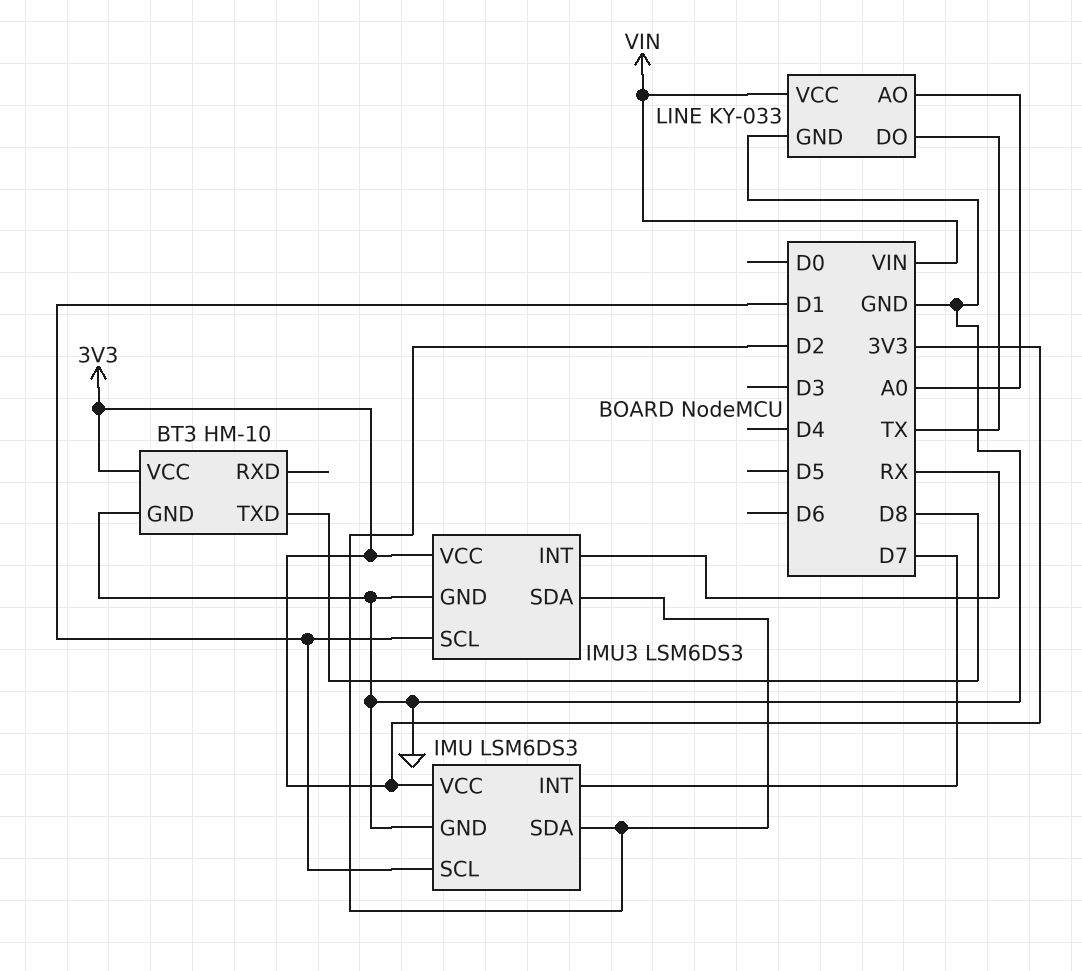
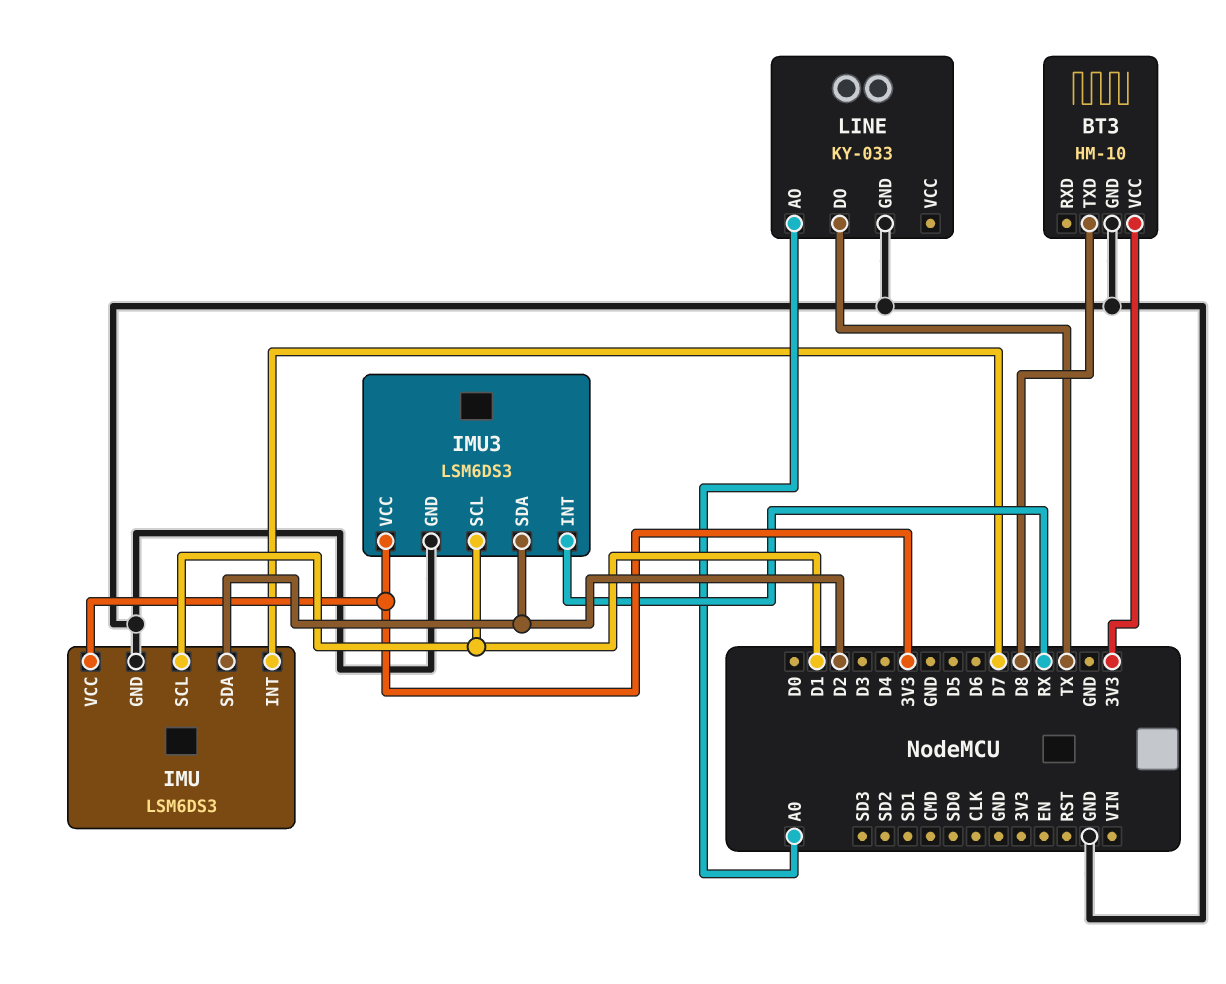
LINE pin VCC: VIN -> none

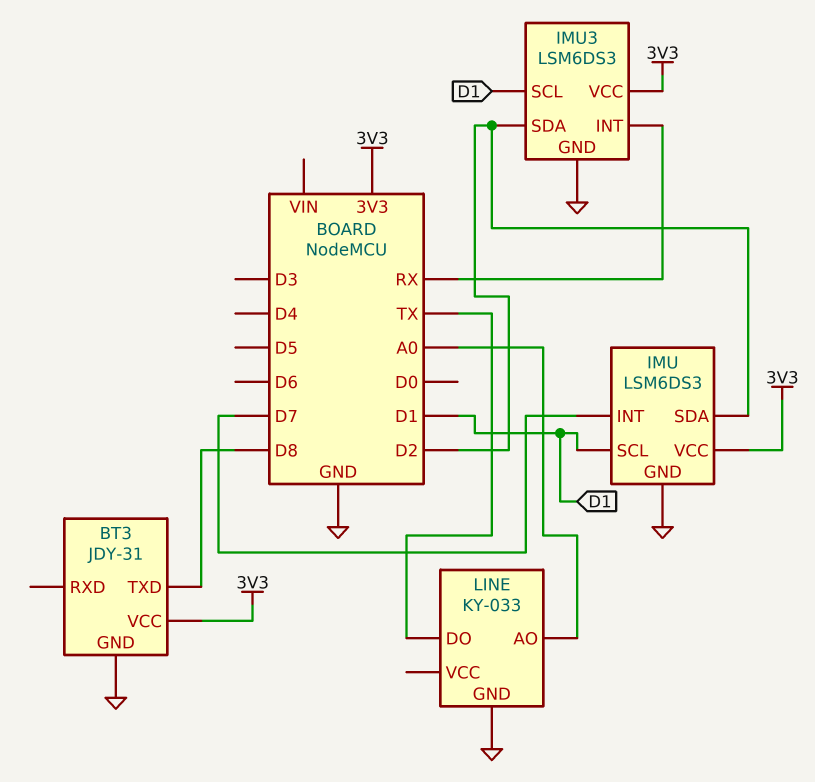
BT3: HM-10 -> JDY-31

